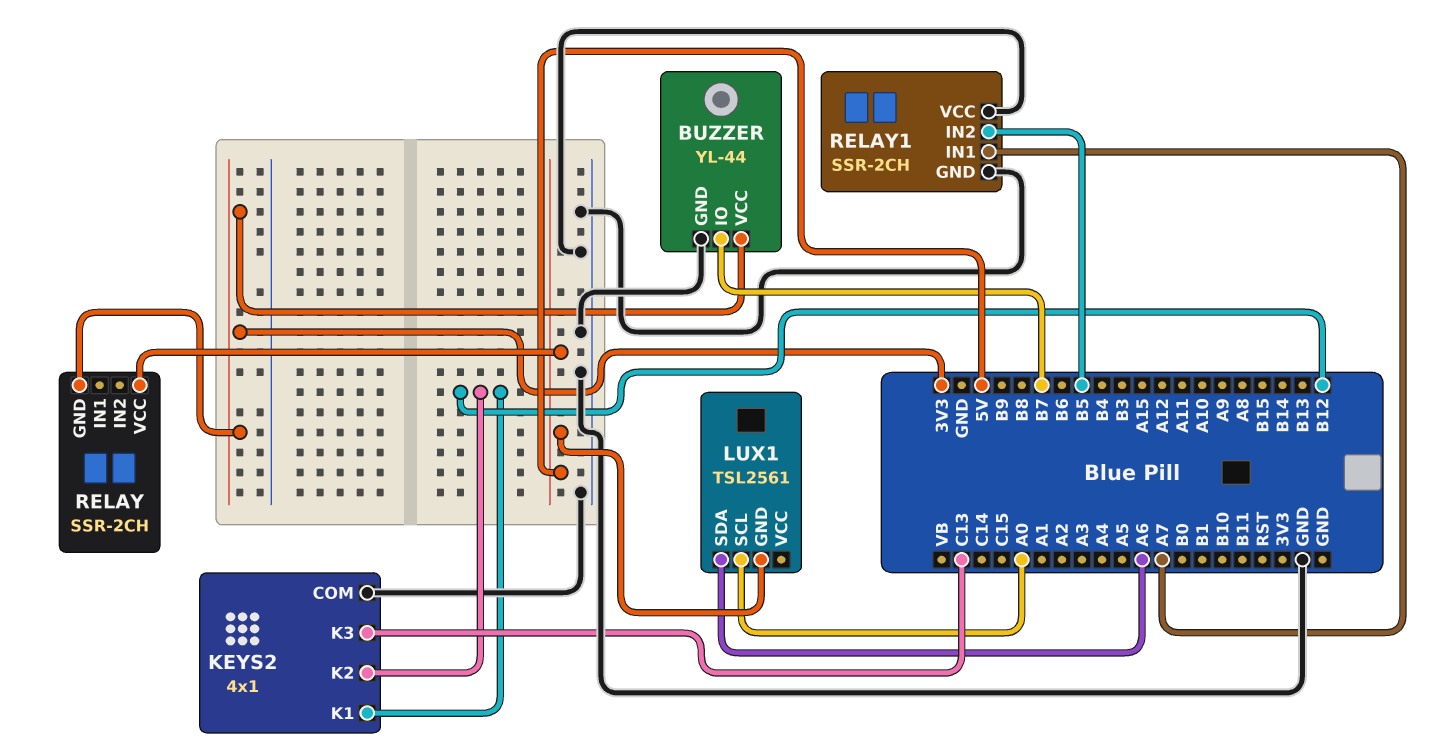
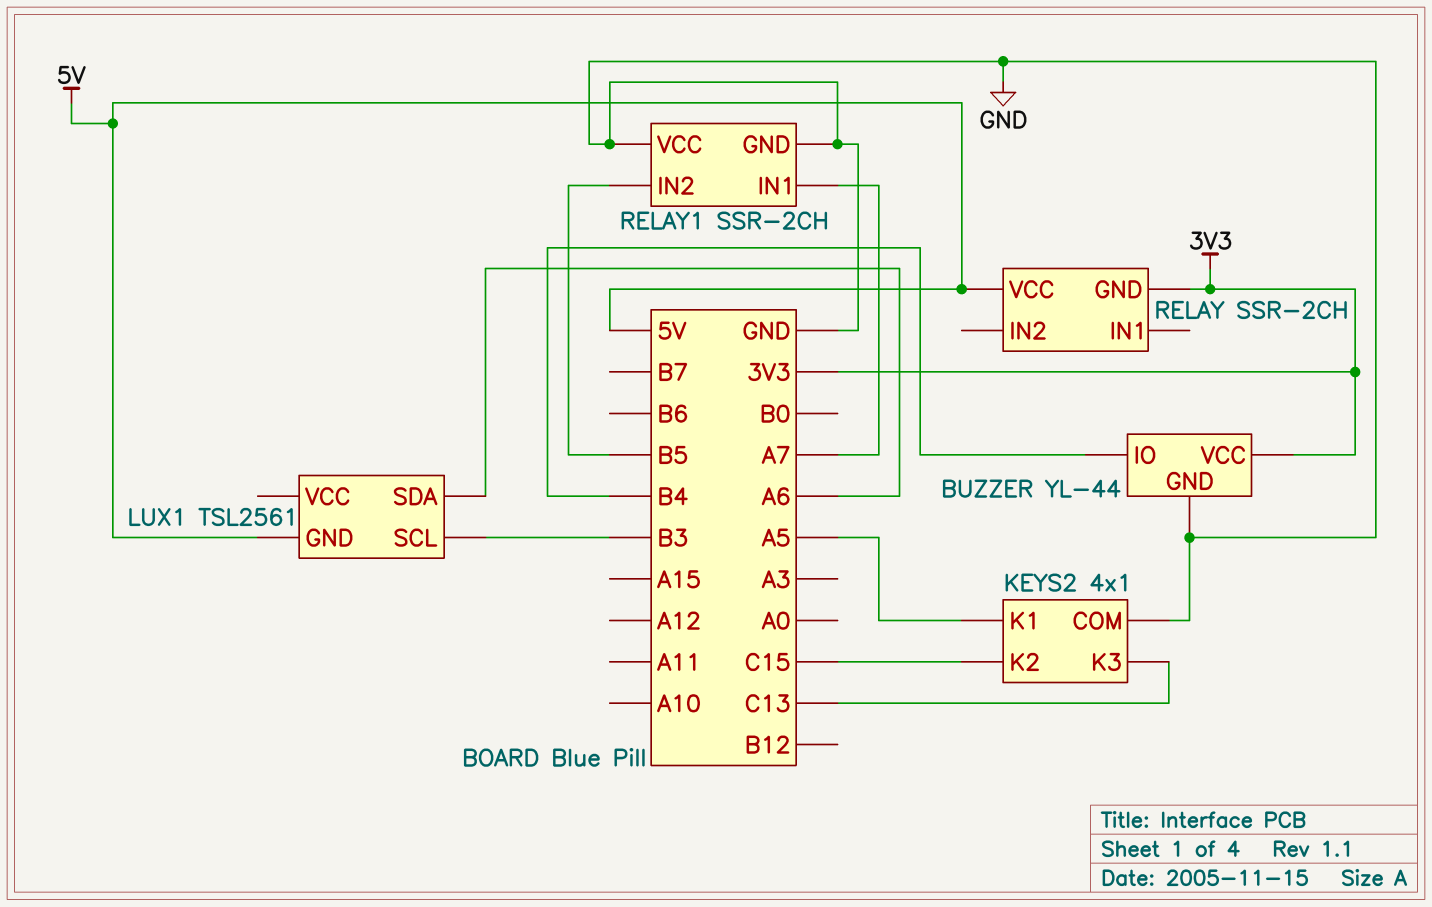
BUZZER pin IO: B7 -> B4
KEYS2 pin K1: B12 -> A5
KEYS2 pin K2: B12 -> C15
LUX1 pin SCL: A0 -> B3

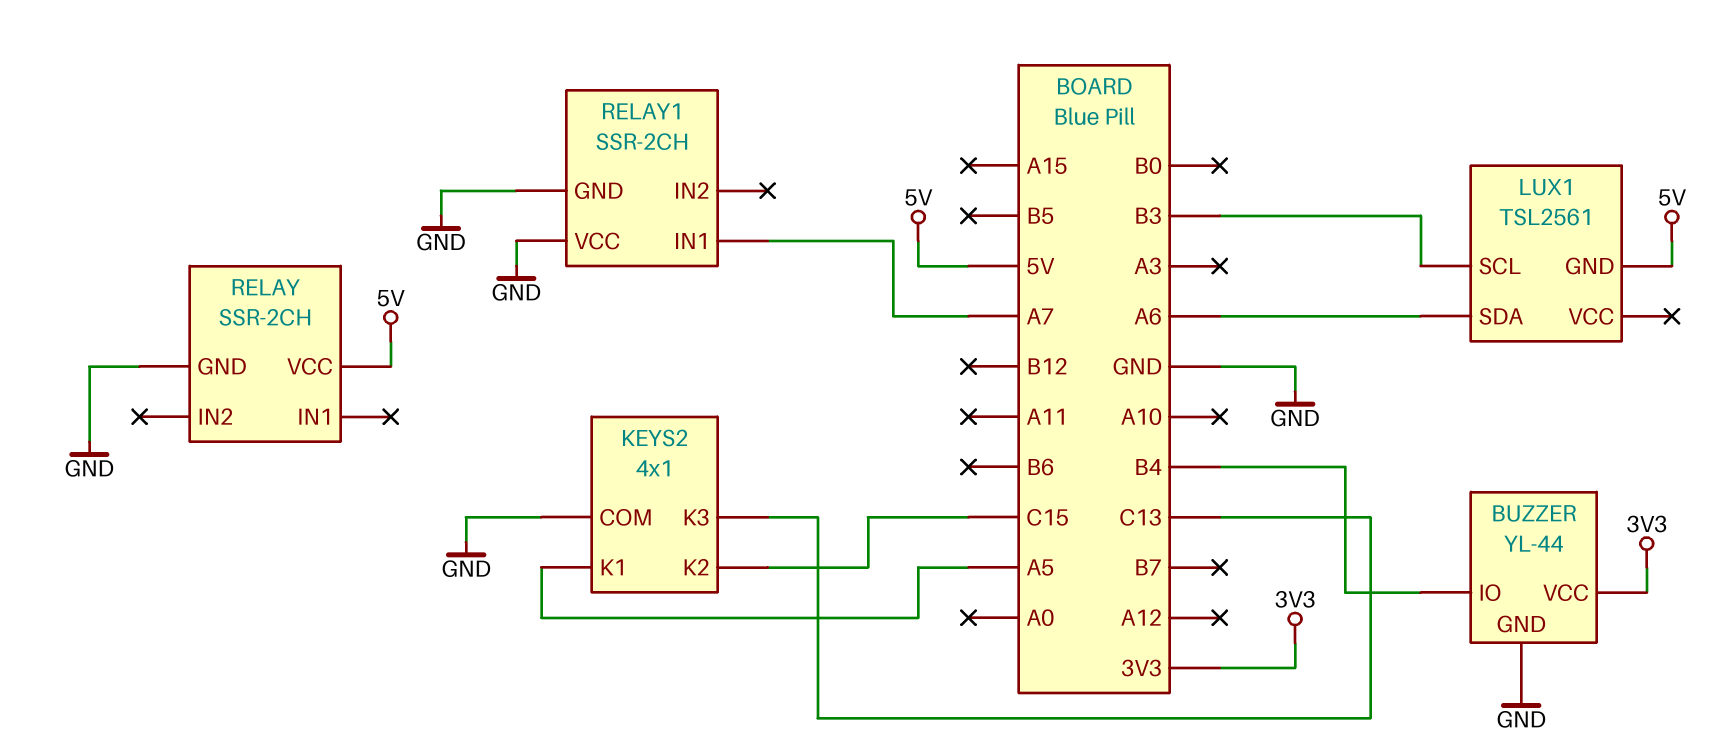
RELAY pin GND: 3V3 -> GND
RELAY1 pin IN2: B5 -> none

